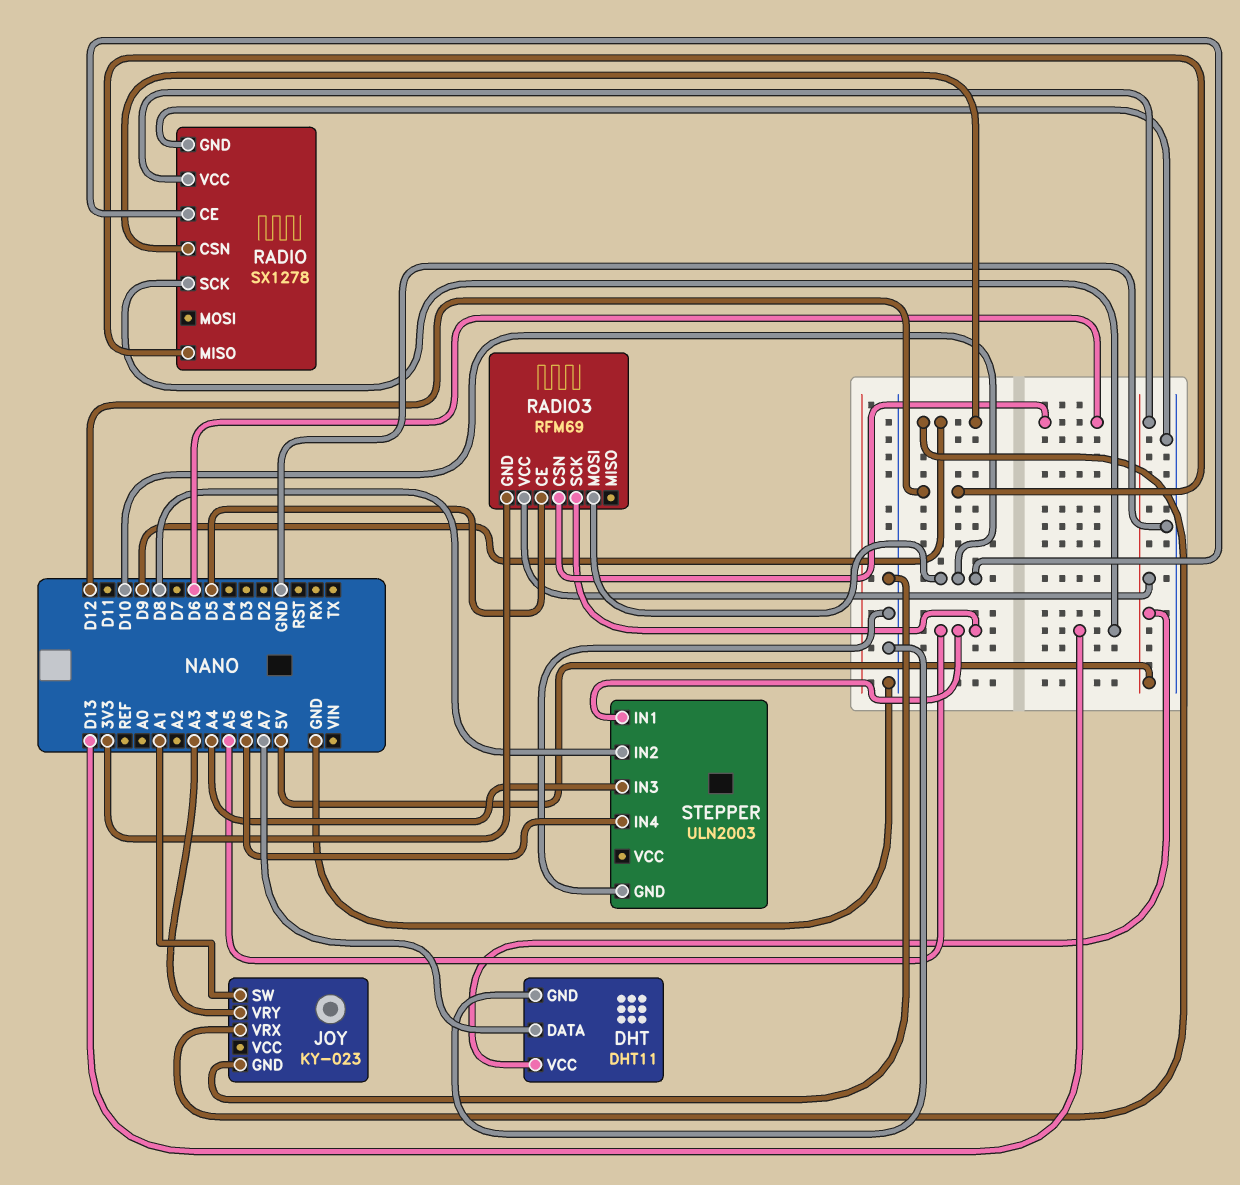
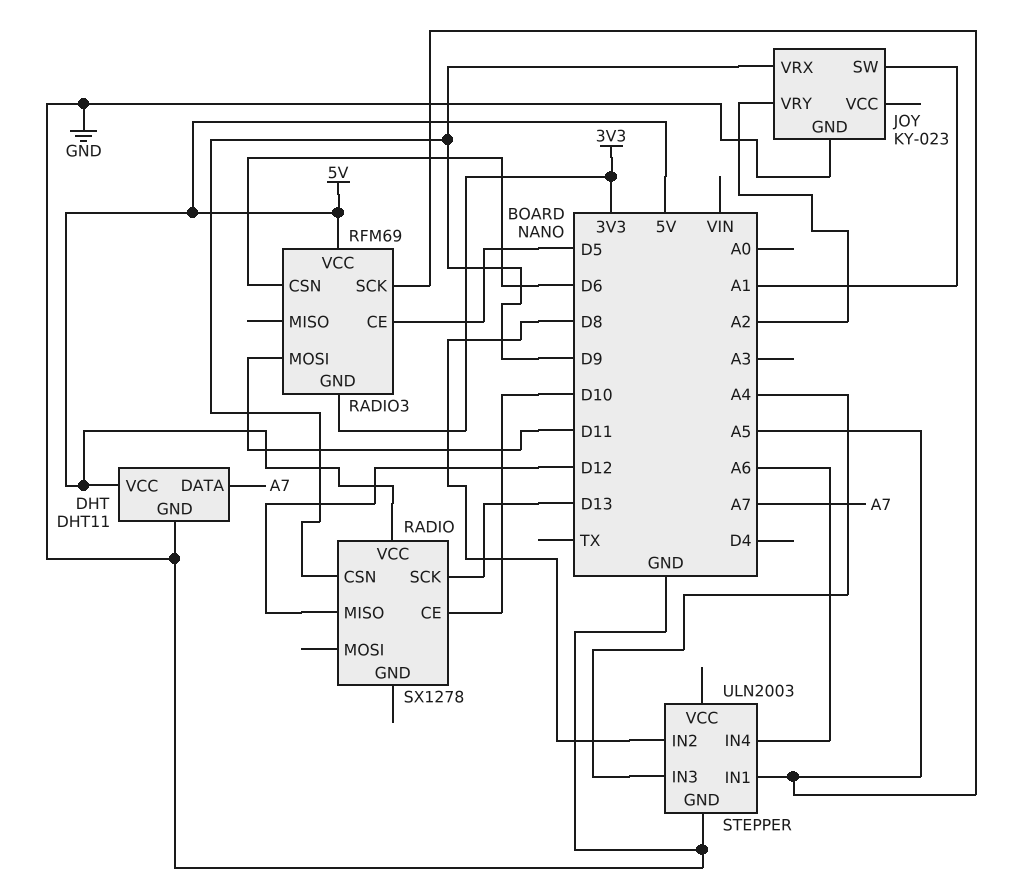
JOY pin VRY: A3 -> A2
RADIO pin GND: GND -> none
RADIO3 pin MOSI: D10 -> D11

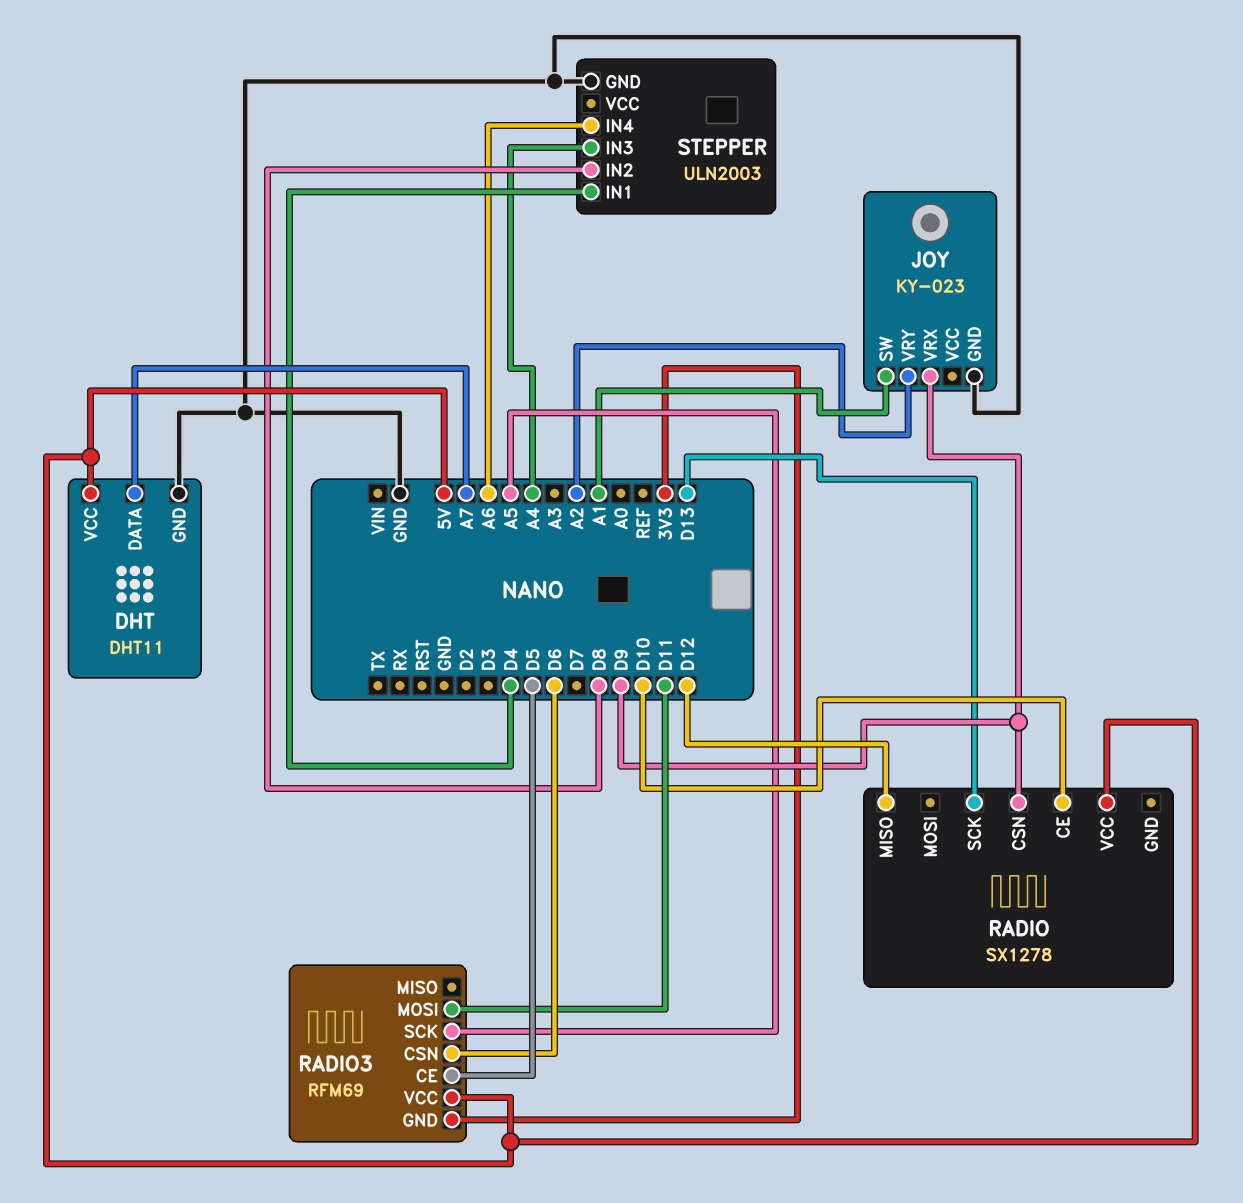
STEPPER pin IN1: A5 -> D4

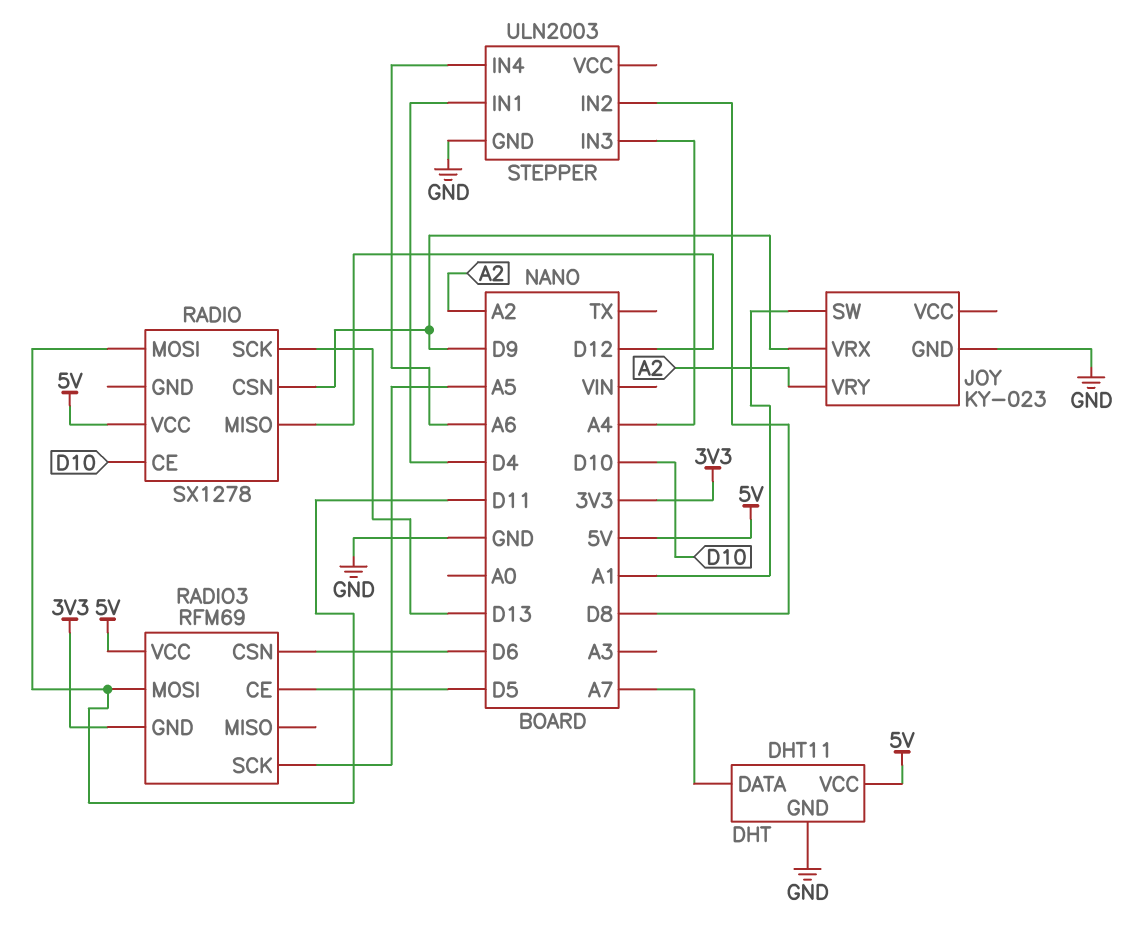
RADIO pin MOSI: none -> D11

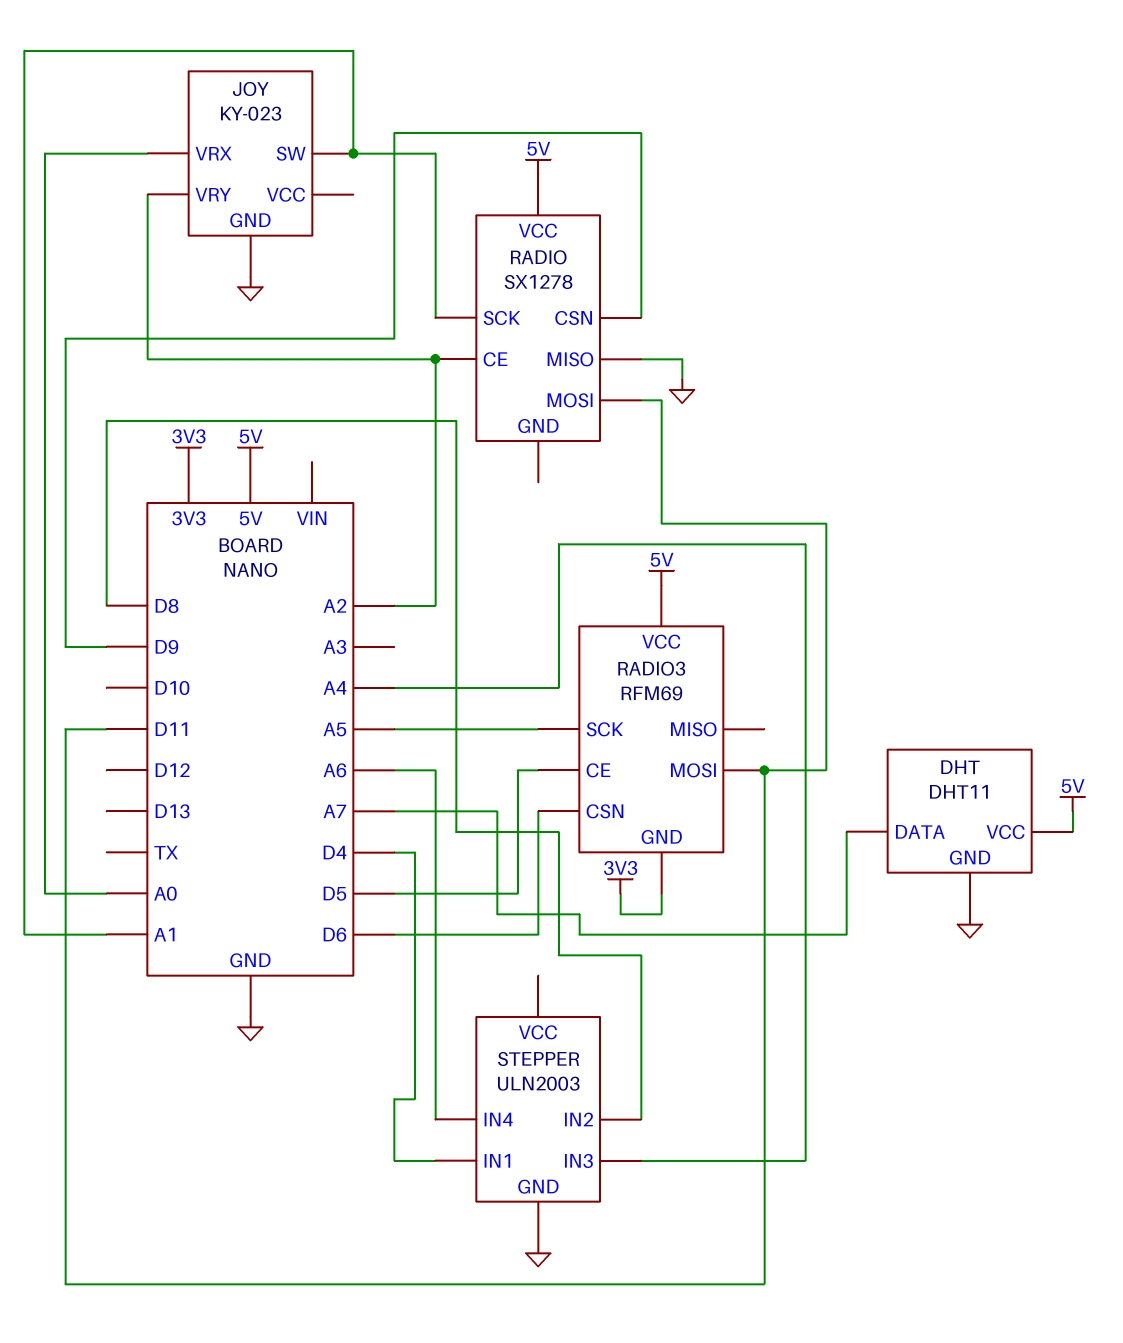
JOY pin VRX: D9 -> A0
RADIO pin CE: D10 -> A2
RADIO pin MISO: D12 -> GND
RADIO pin SCK: D13 -> A1

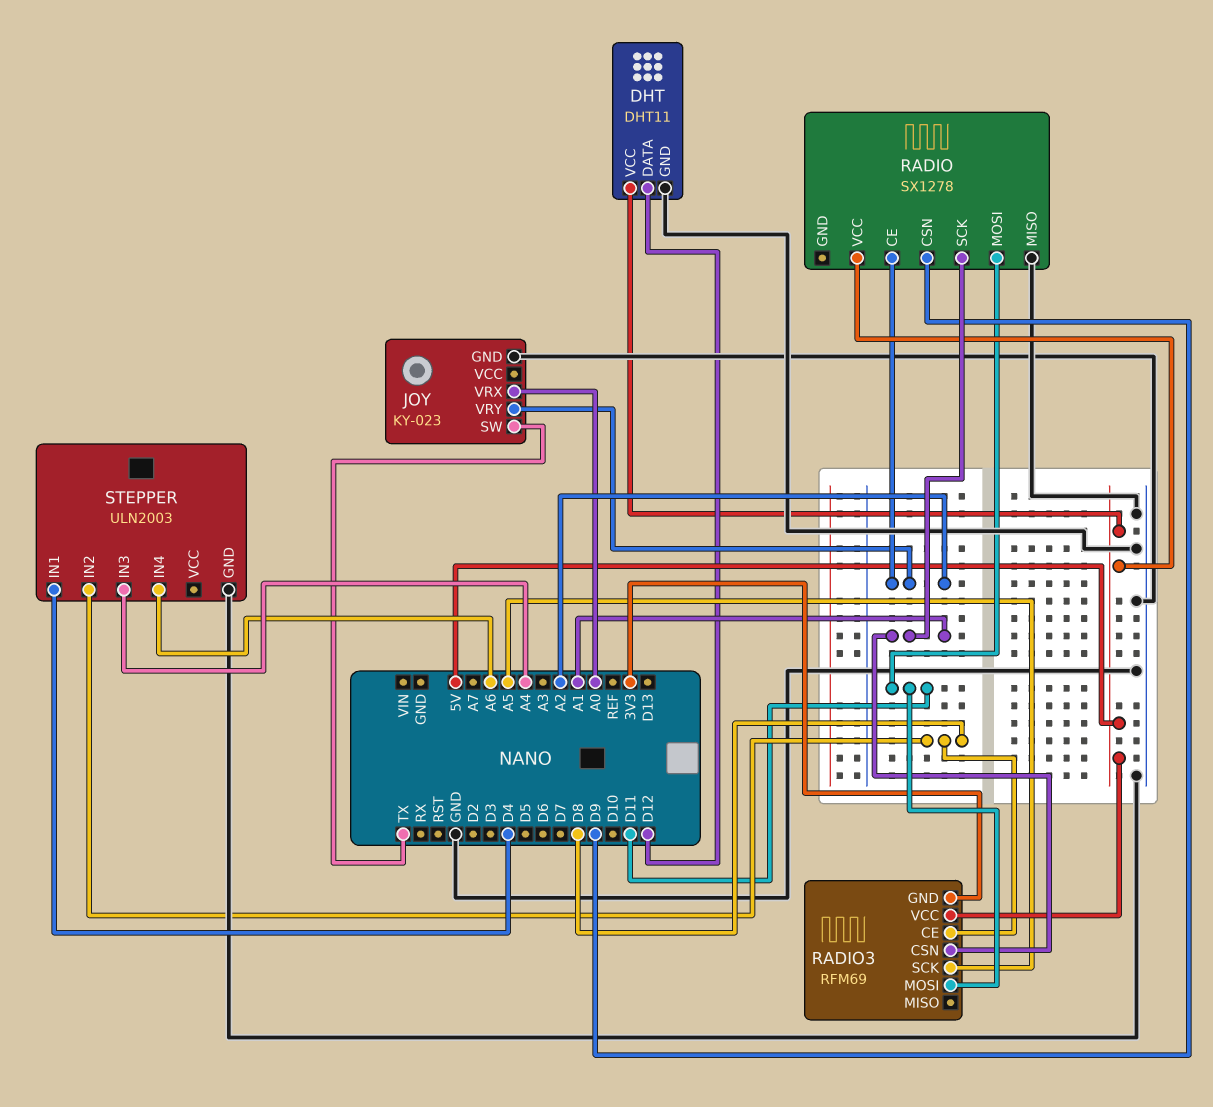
DHT pin DATA: A7 -> D12
JOY pin SW: A1 -> TX
RADIO3 pin CE: D5 -> D8
RADIO3 pin CSN: D6 -> A1

